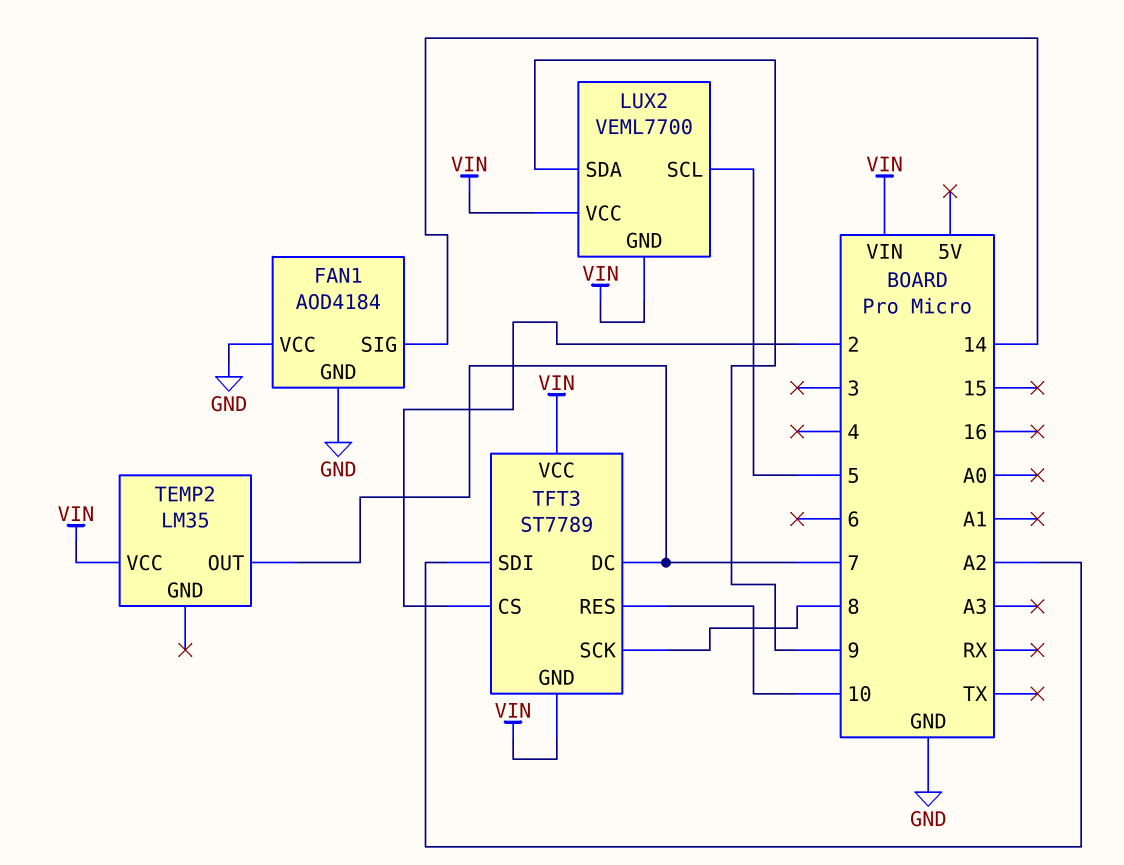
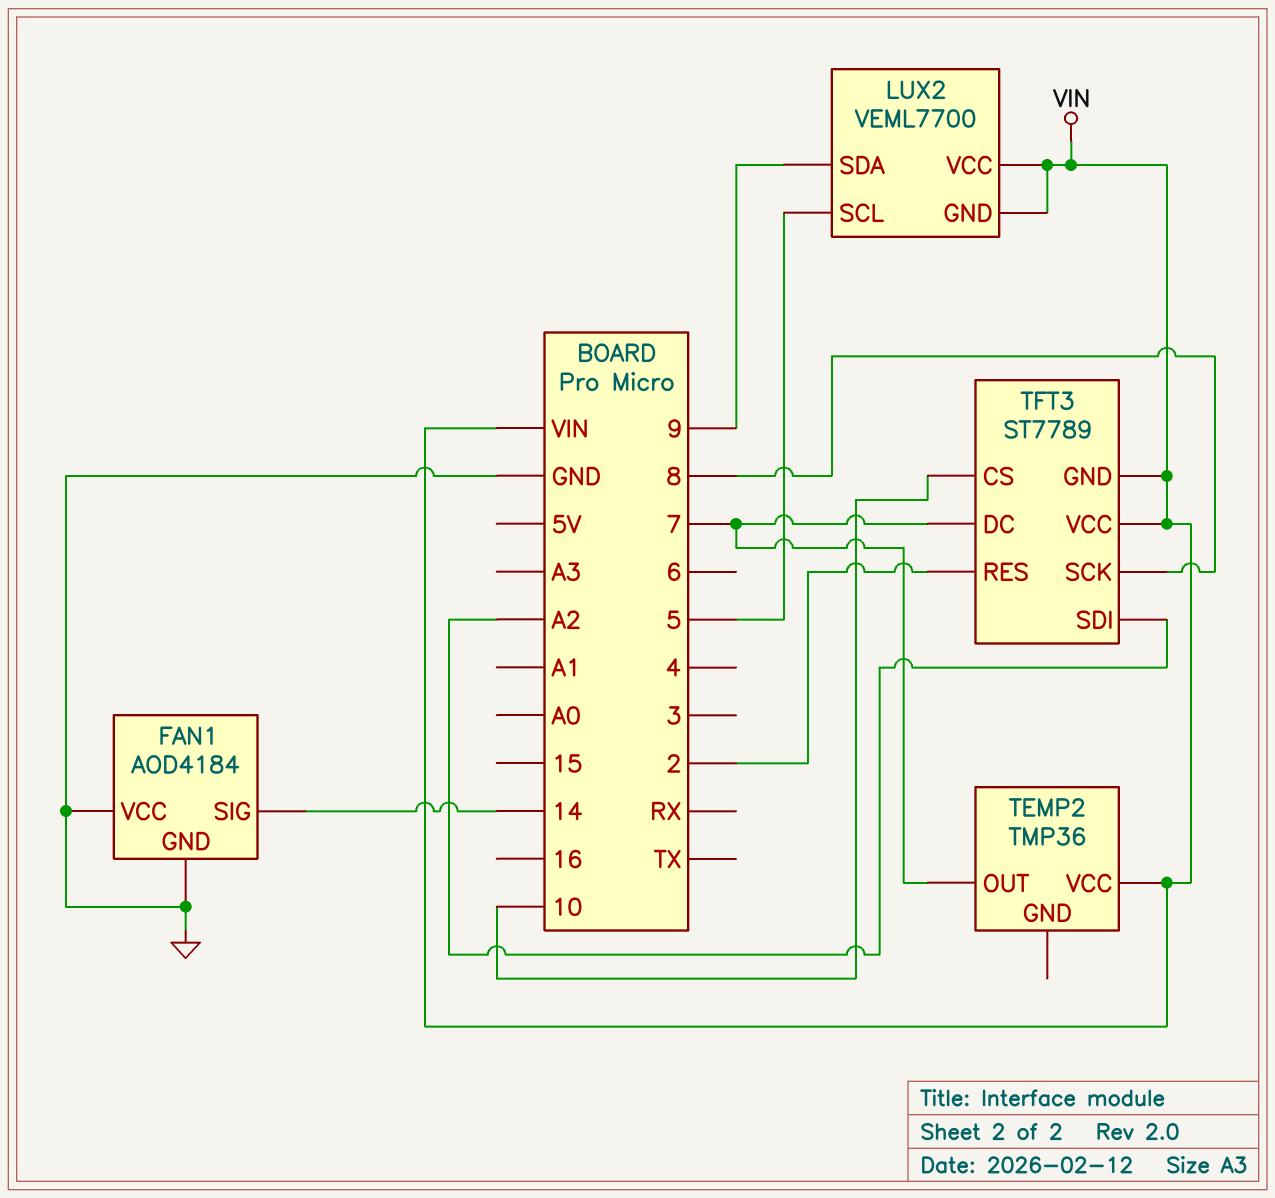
TEMP2: LM35 -> TMP36
TFT3 pin CS: 2 -> 10
TFT3 pin RES: 10 -> 2

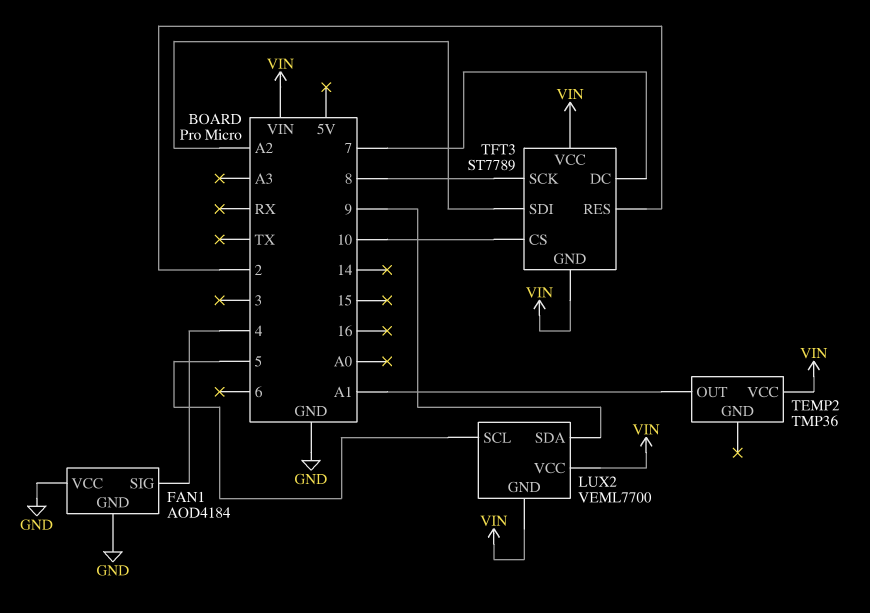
FAN1 pin SIG: 14 -> 4
TEMP2 pin OUT: 7 -> A1

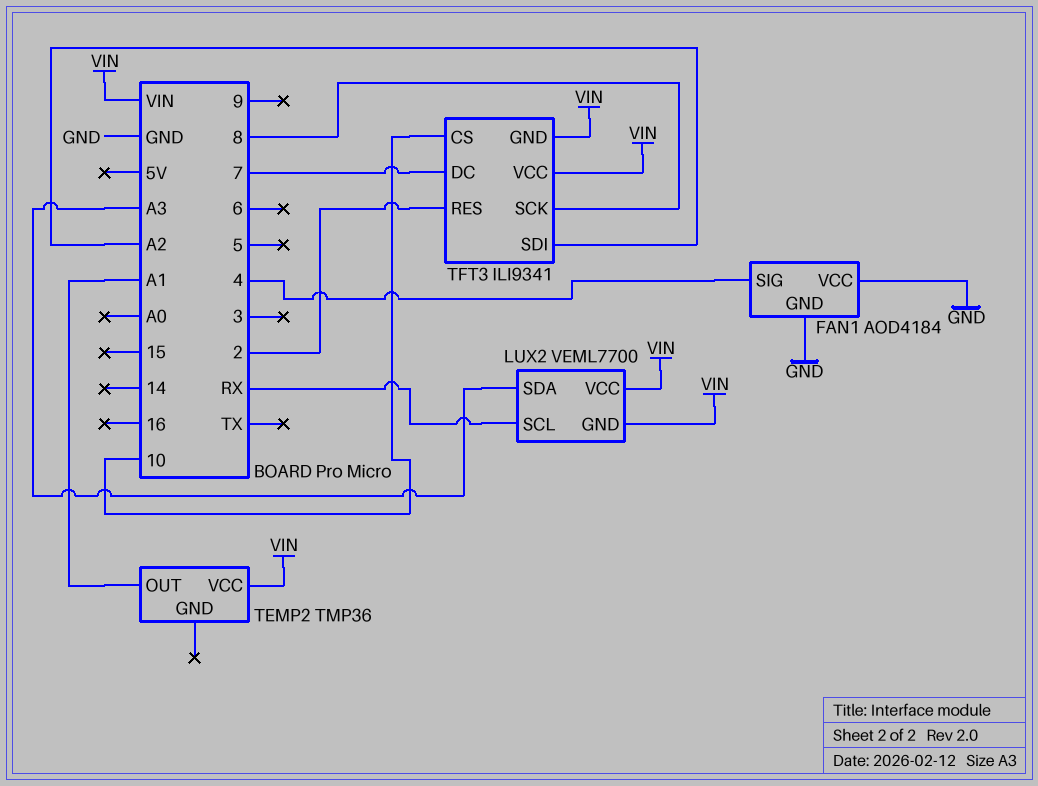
LUX2 pin SCL: 5 -> RX
LUX2 pin SDA: 9 -> A3
TFT3: ST7789 -> ILI9341

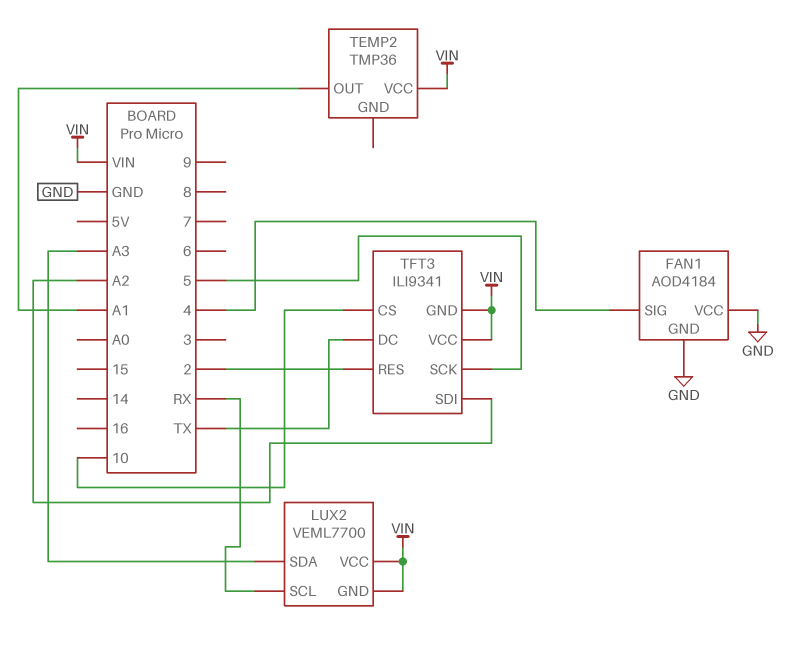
TFT3 pin DC: 7 -> TX
TFT3 pin SCK: 8 -> 5

